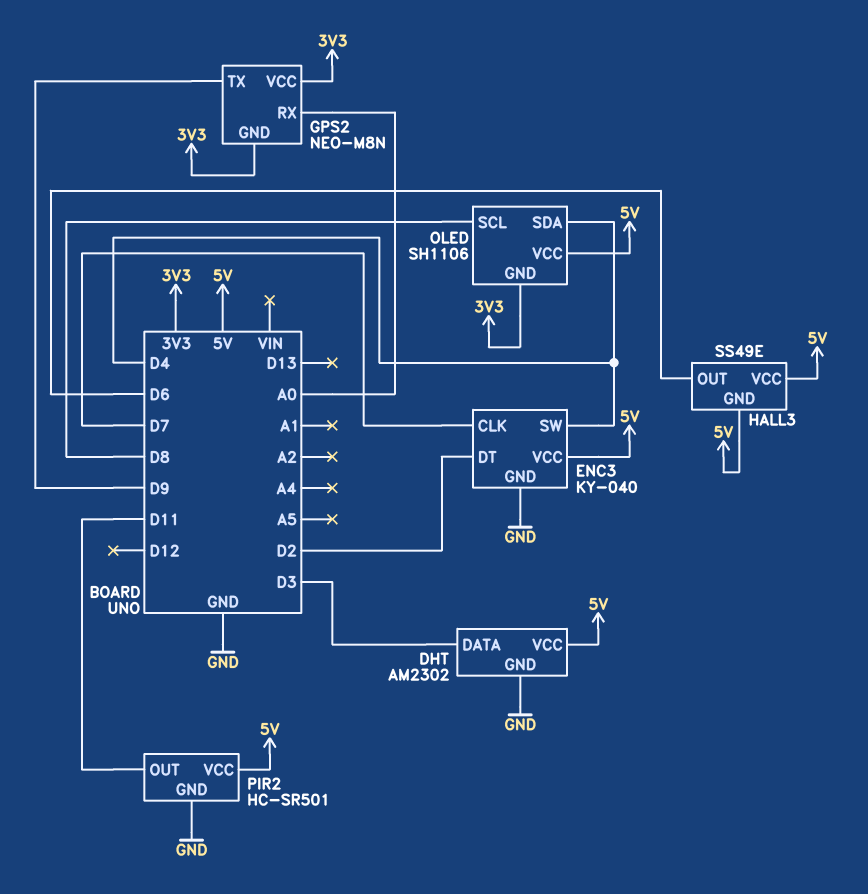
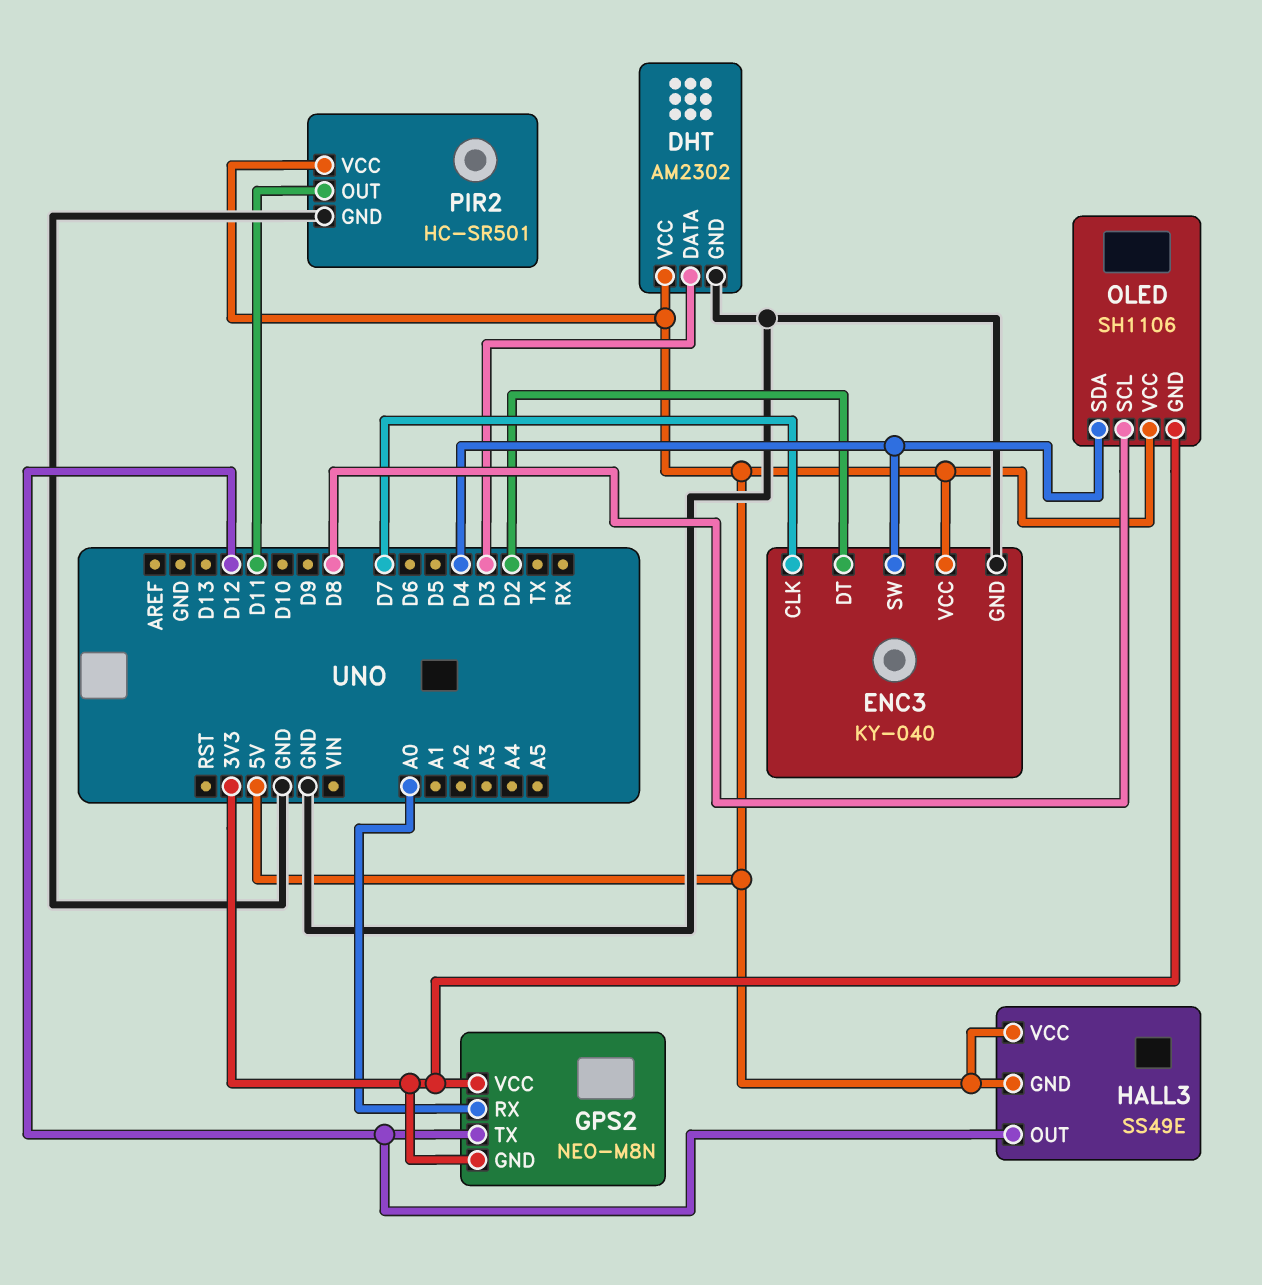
GPS2 pin TX: D9 -> D12
HALL3 pin OUT: D6 -> D12

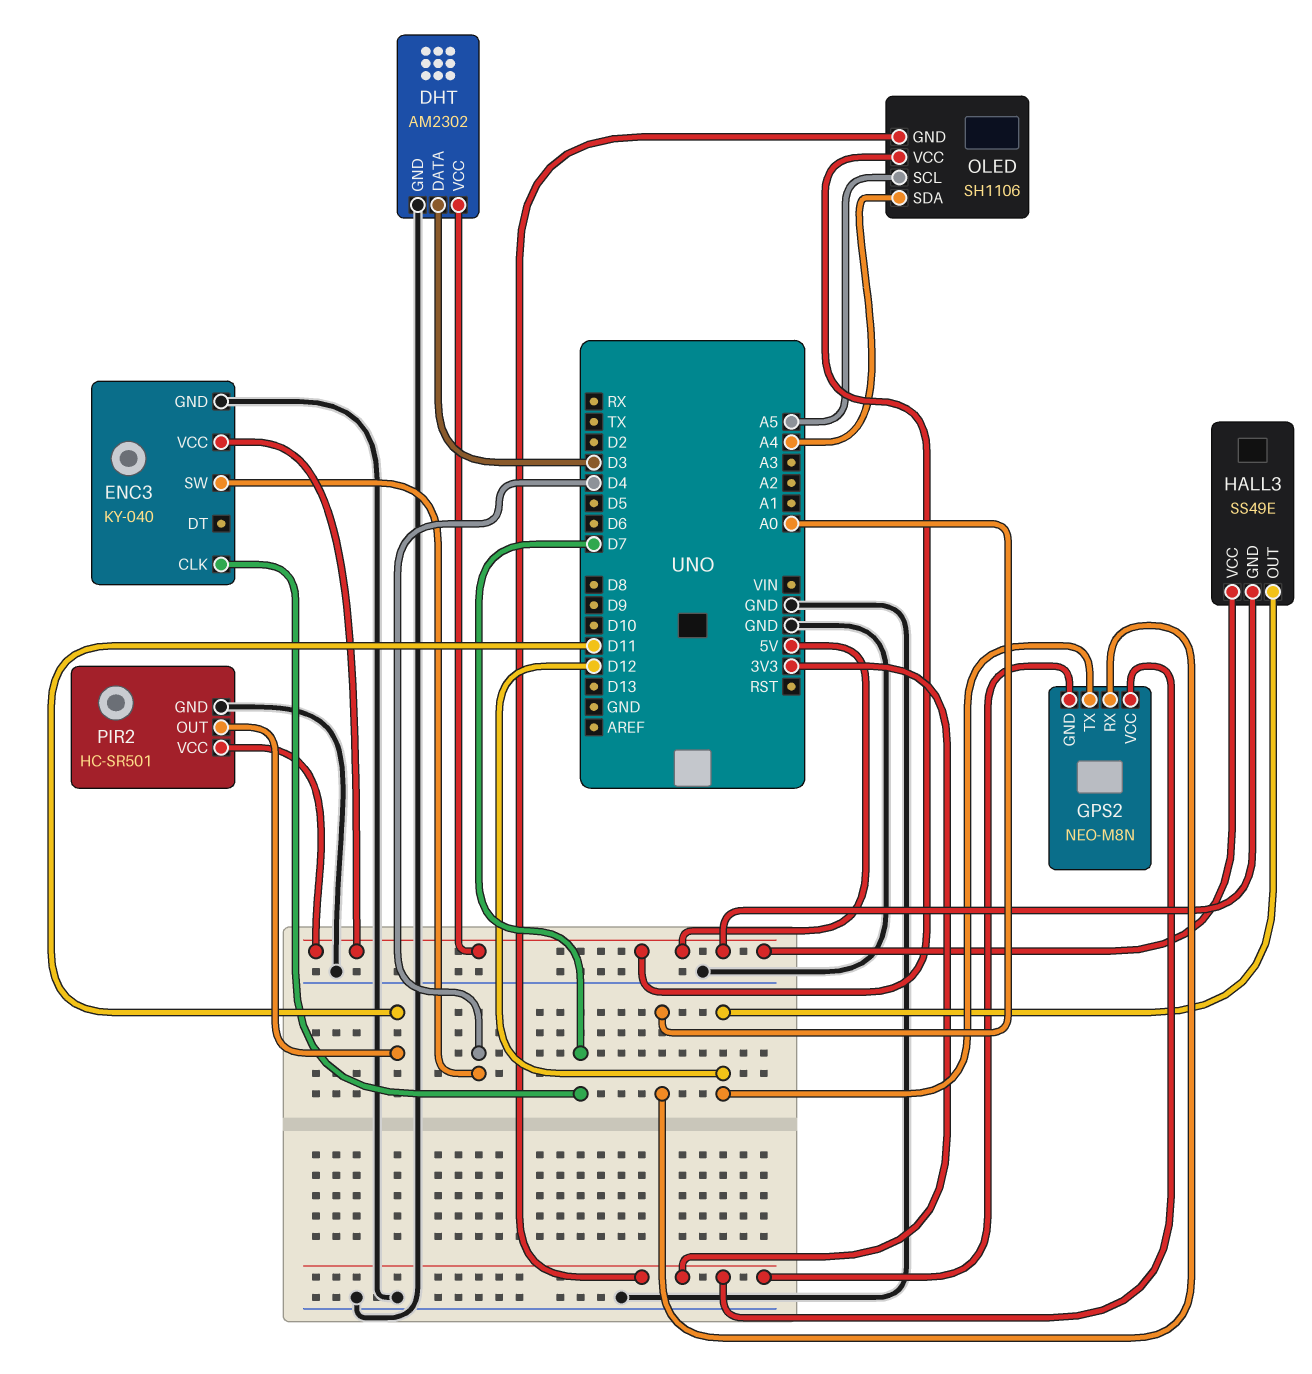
ENC3 pin DT: D2 -> none
OLED pin SCL: D8 -> A5
OLED pin SDA: D4 -> A4

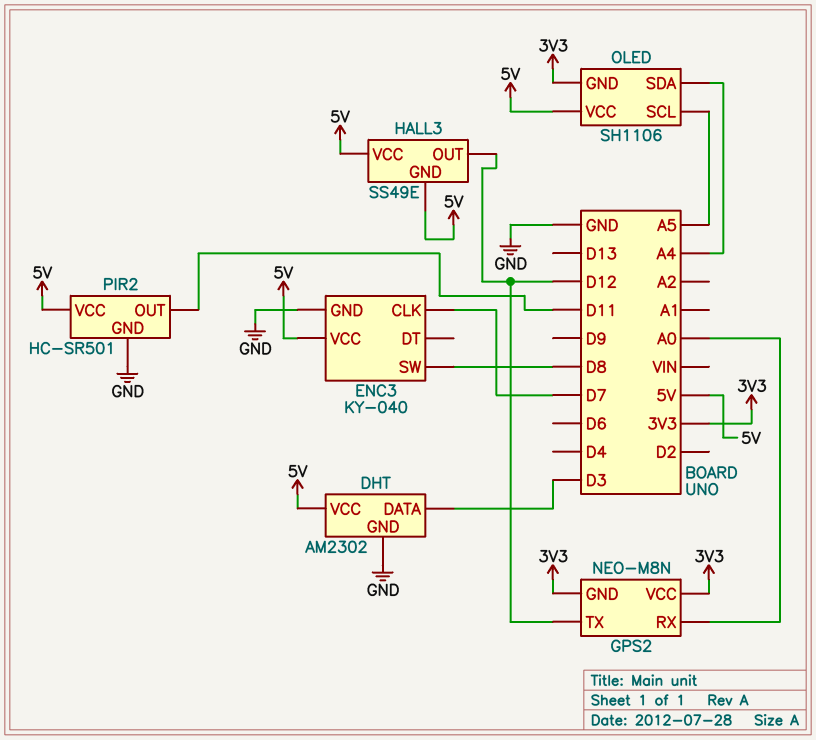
ENC3 pin SW: D4 -> D8

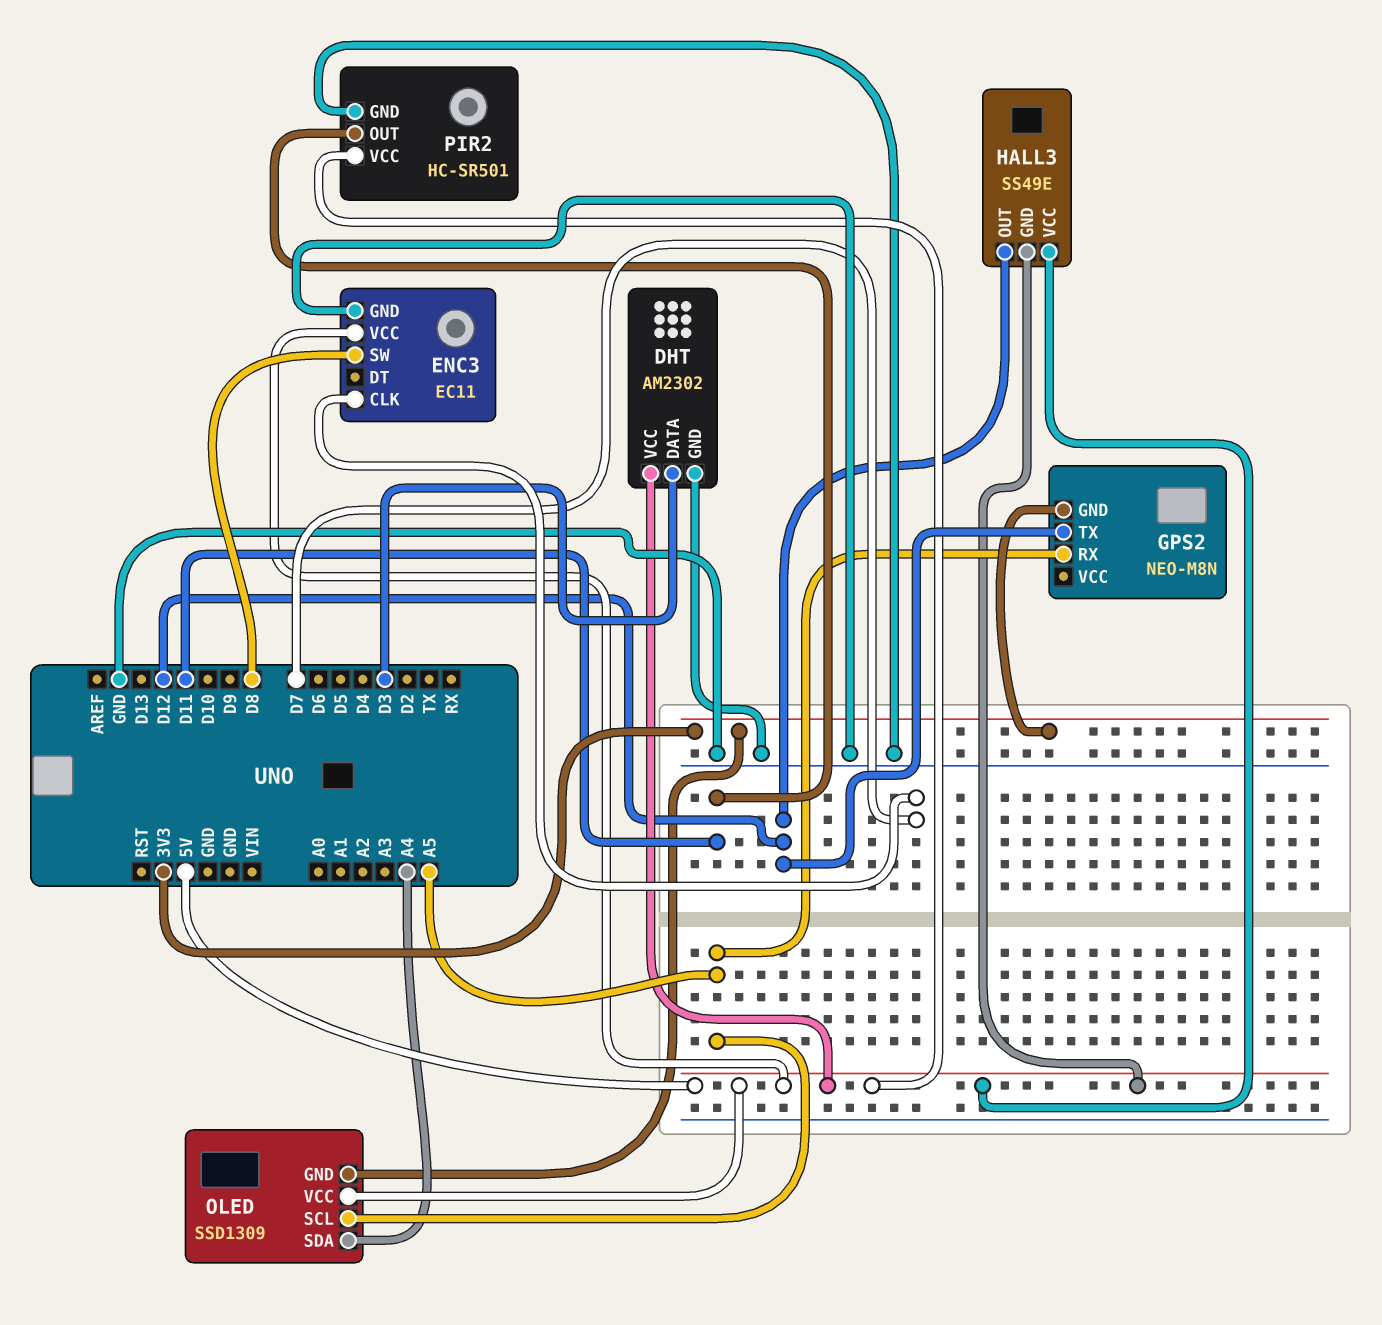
ENC3: KY-040 -> EC11
GPS2 pin RX: A0 -> A5
GPS2 pin VCC: 3V3 -> none
OLED: SH1106 -> SSD1309

